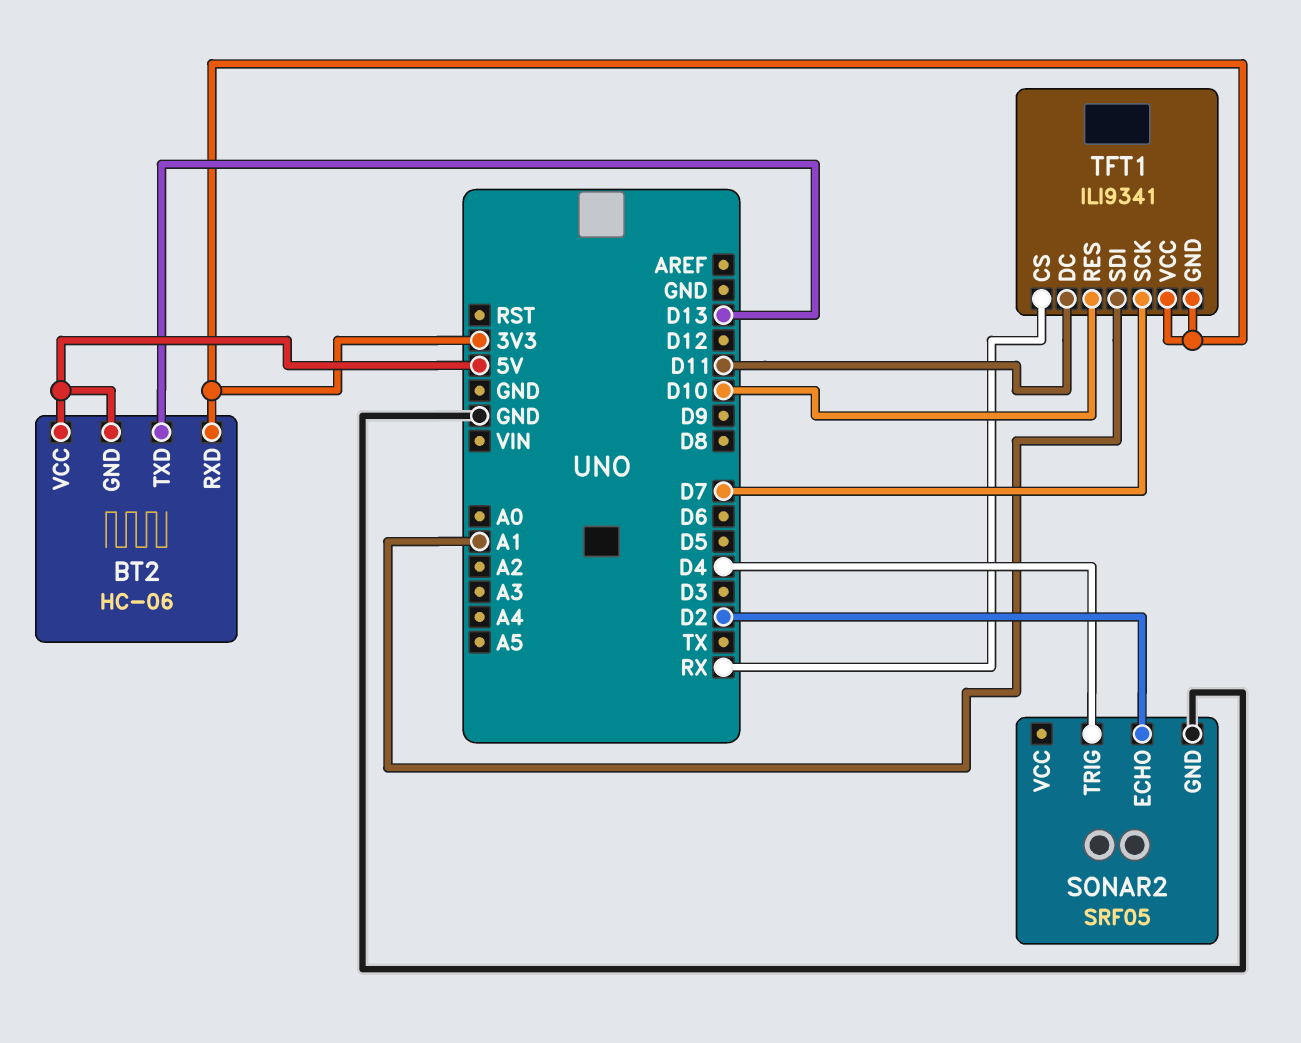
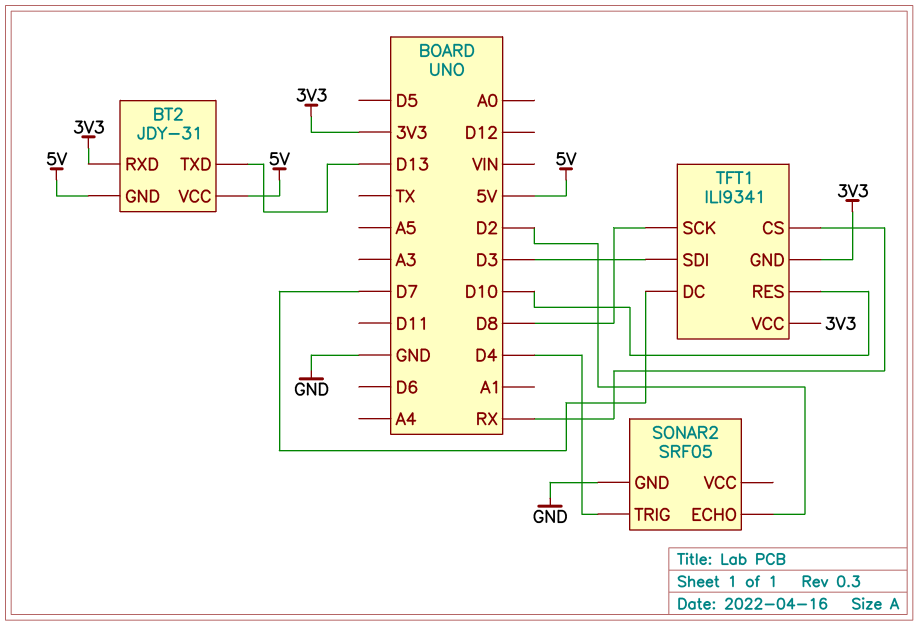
BT2: HC-06 -> JDY-31
TFT1 pin DC: D11 -> D7
TFT1 pin SCK: D7 -> D8
TFT1 pin SDI: A1 -> D3

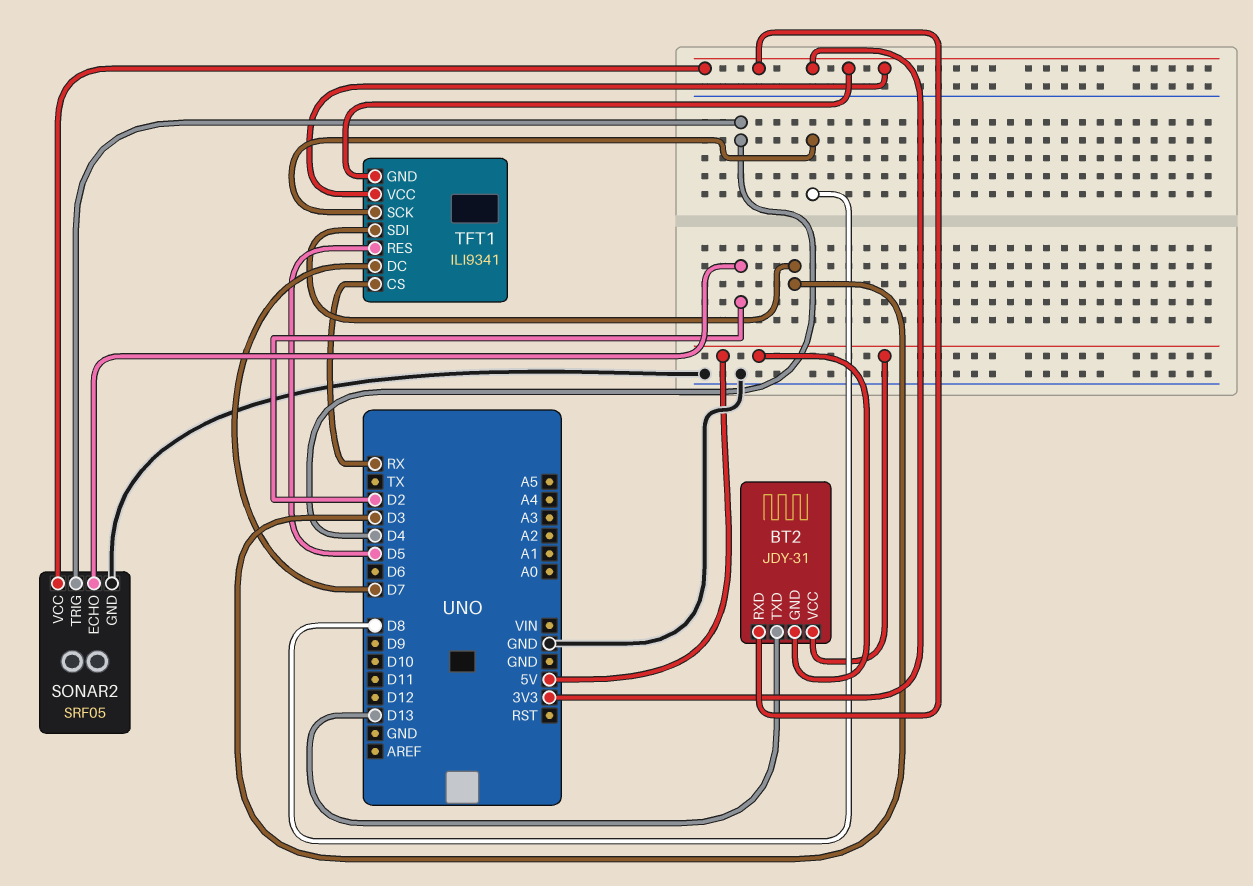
SONAR2 pin VCC: none -> 3V3
TFT1 pin RES: D10 -> D5

